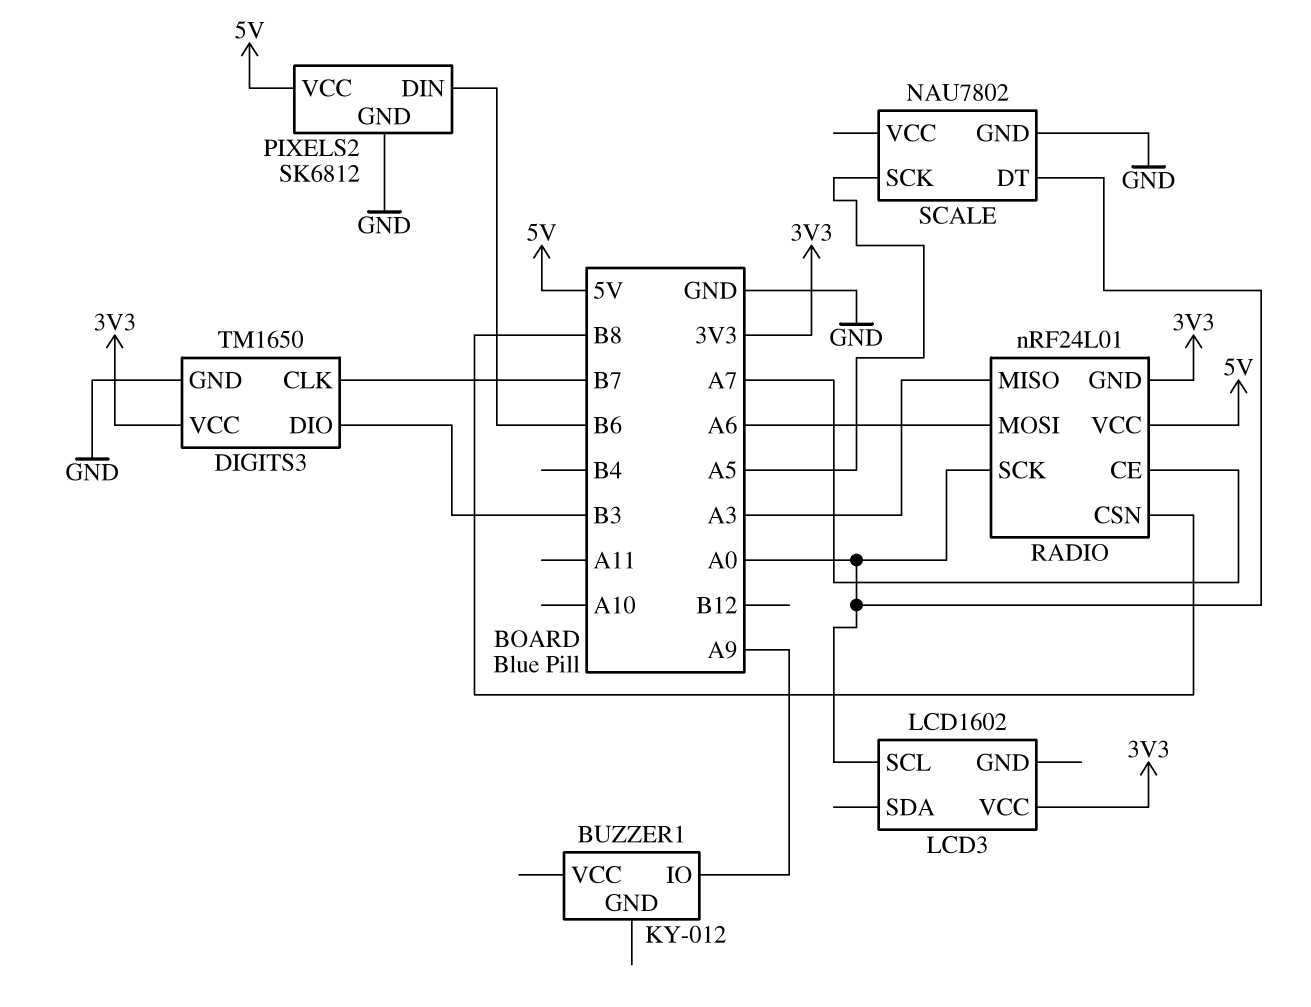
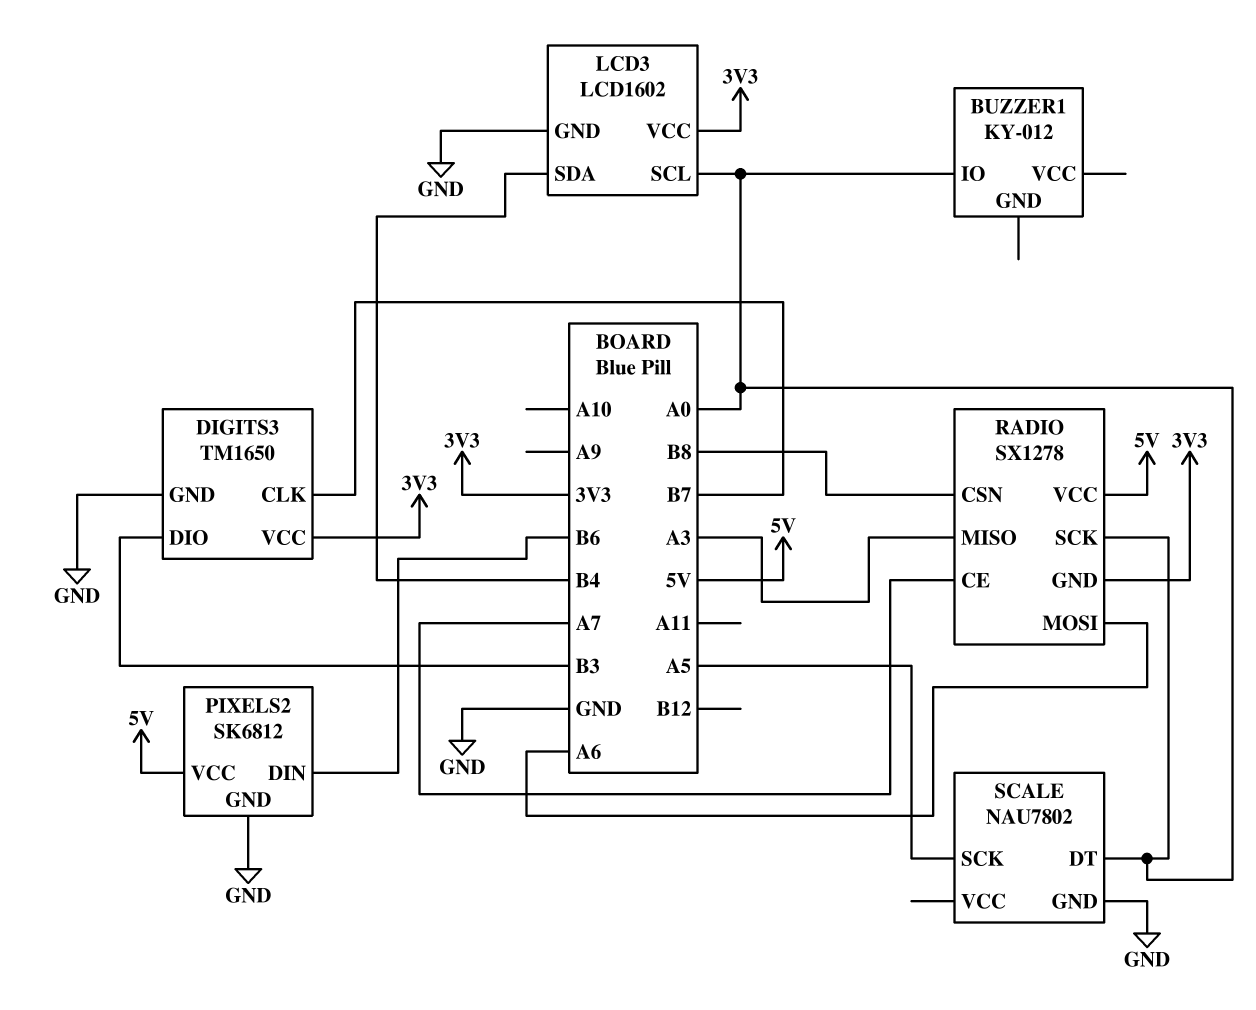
BUZZER1 pin IO: A9 -> A0
LCD3 pin GND: none -> GND
LCD3 pin SDA: none -> B4
RADIO: nRF24L01 -> SX1278

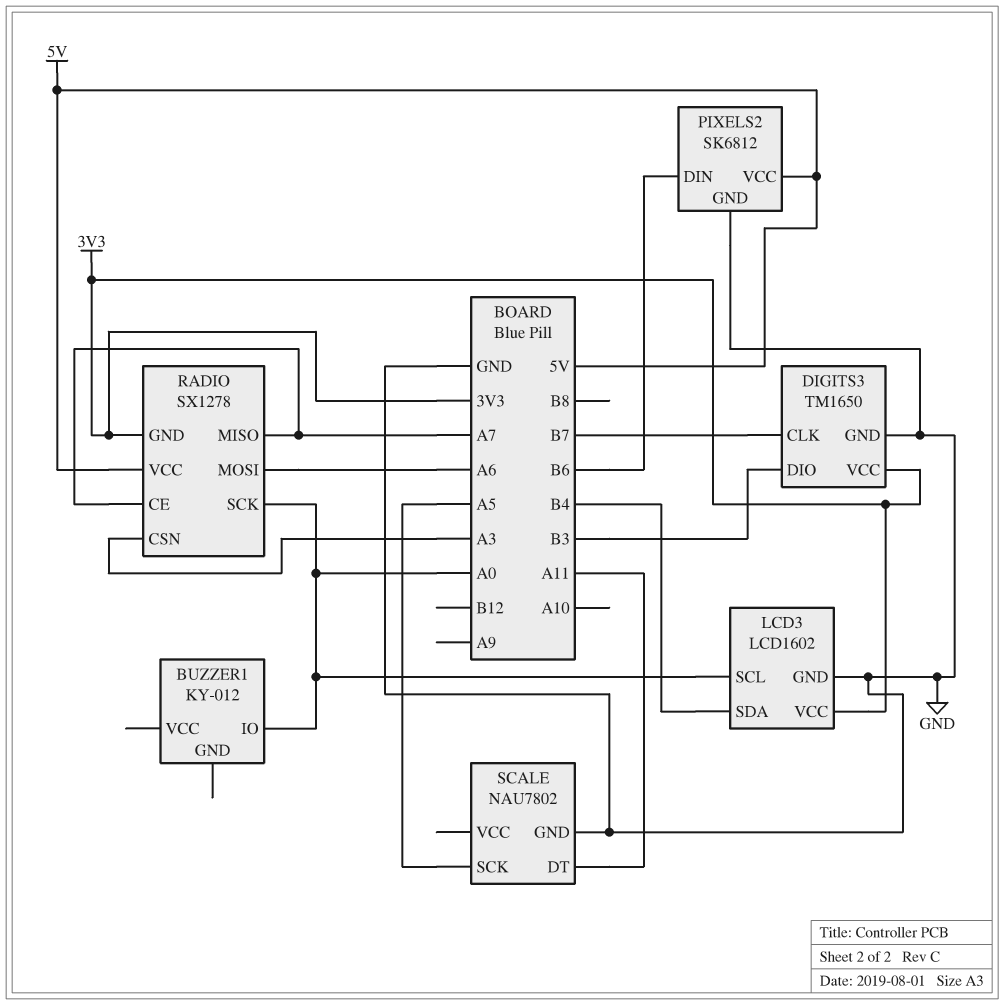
RADIO pin CSN: B8 -> A3
RADIO pin MISO: A3 -> A7
SCALE pin DT: A0 -> A11

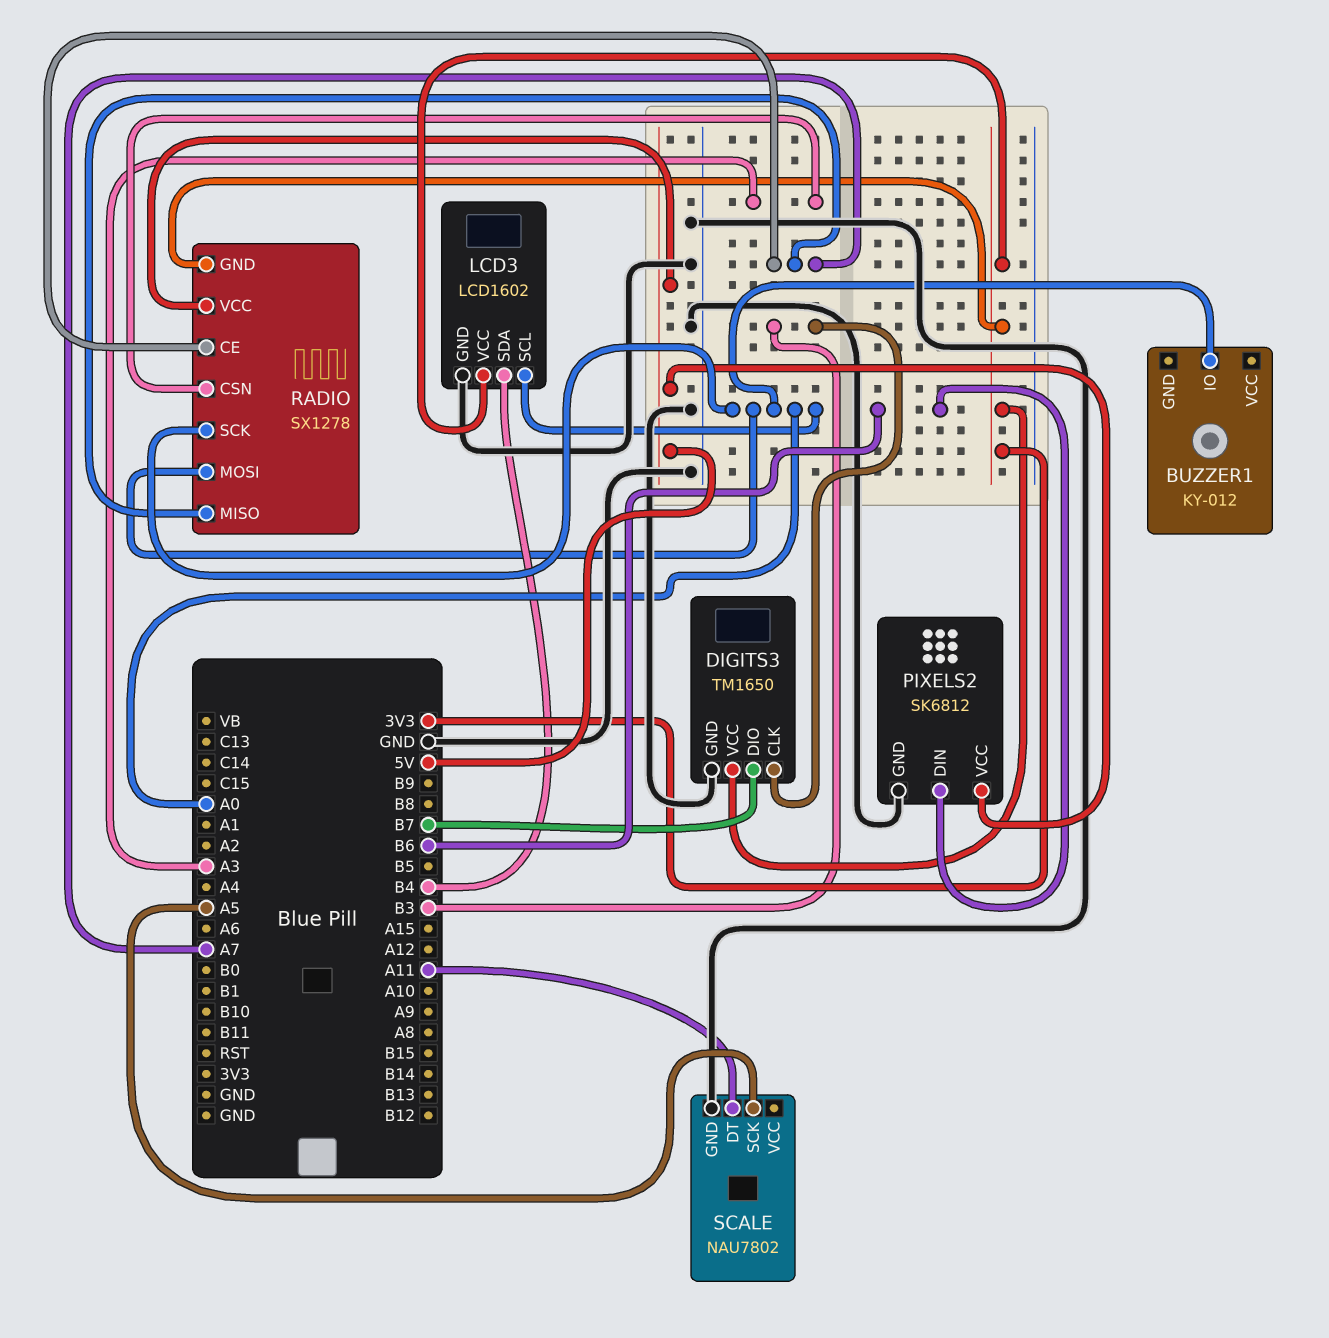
DIGITS3 pin CLK: B7 -> B3
DIGITS3 pin DIO: B3 -> B7
RADIO pin MOSI: A6 -> A0

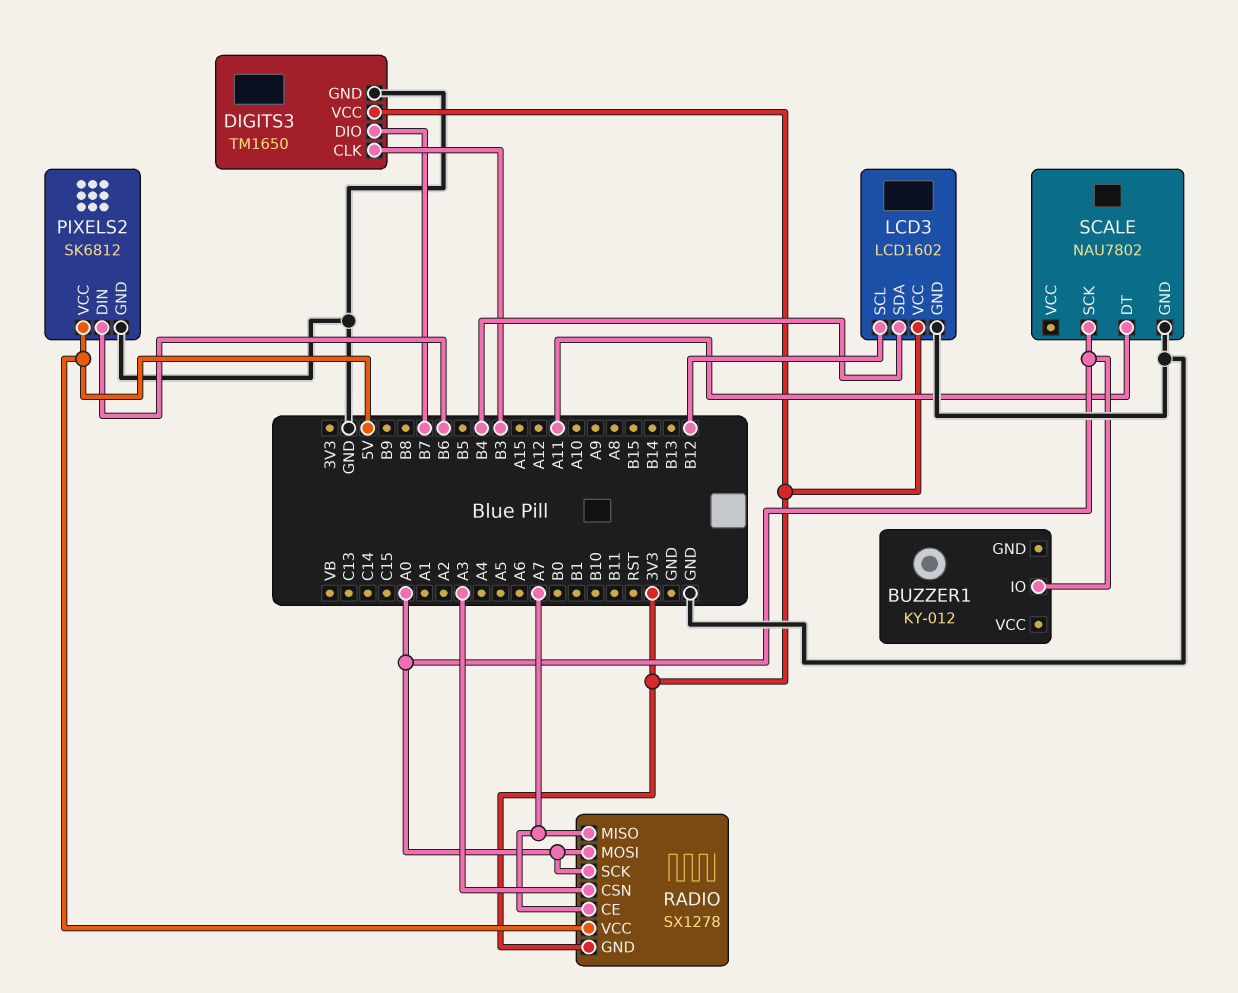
LCD3 pin SCL: A0 -> B12
SCALE pin SCK: A5 -> A0

